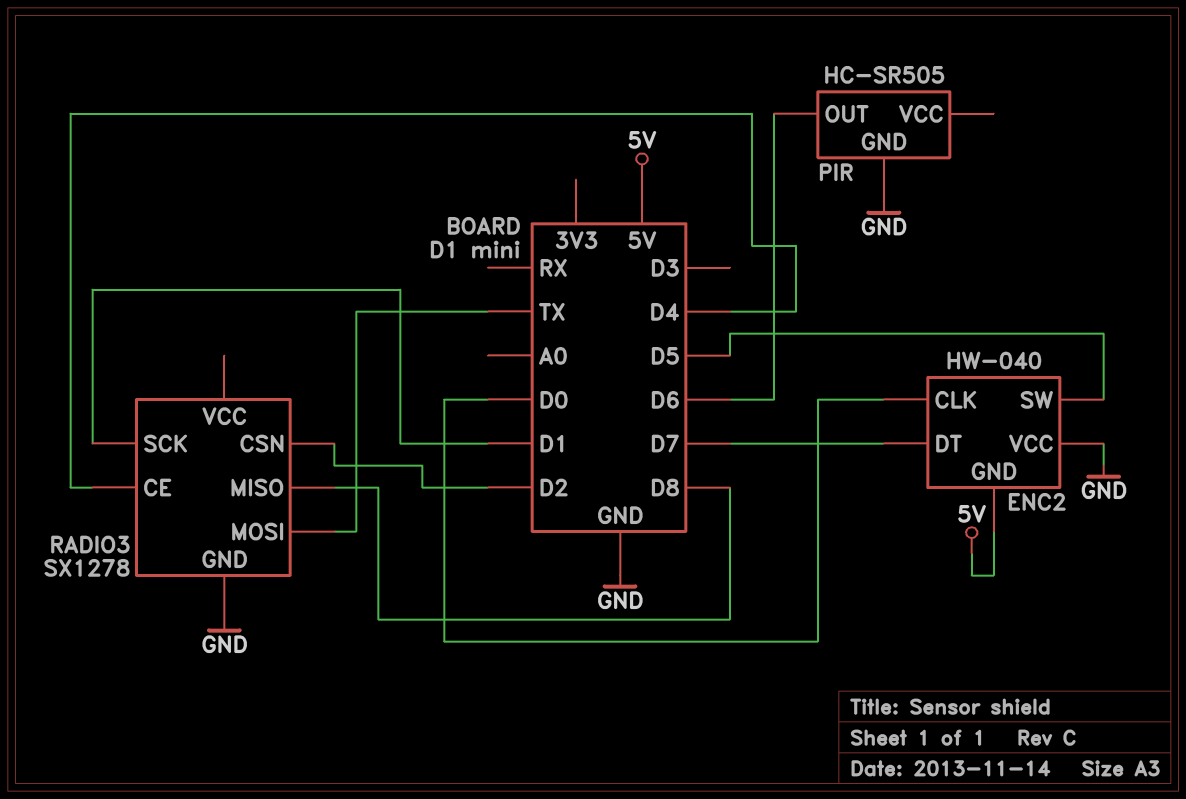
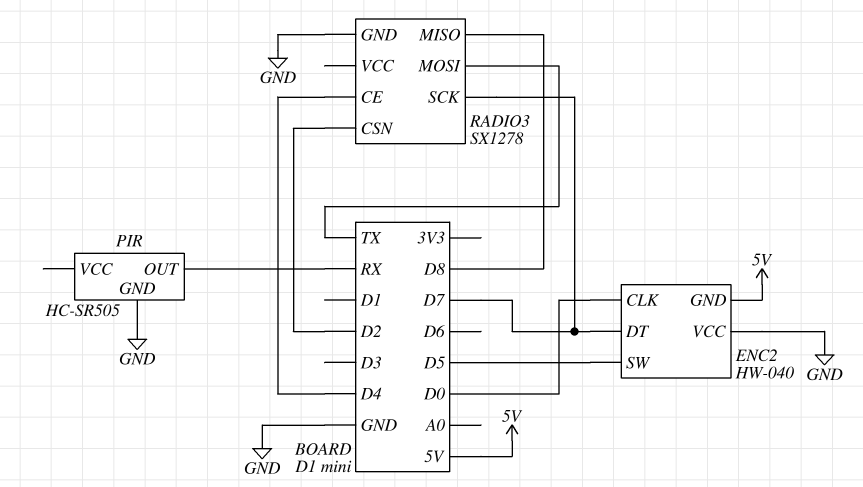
PIR pin OUT: D6 -> RX
RADIO3 pin SCK: D1 -> D7

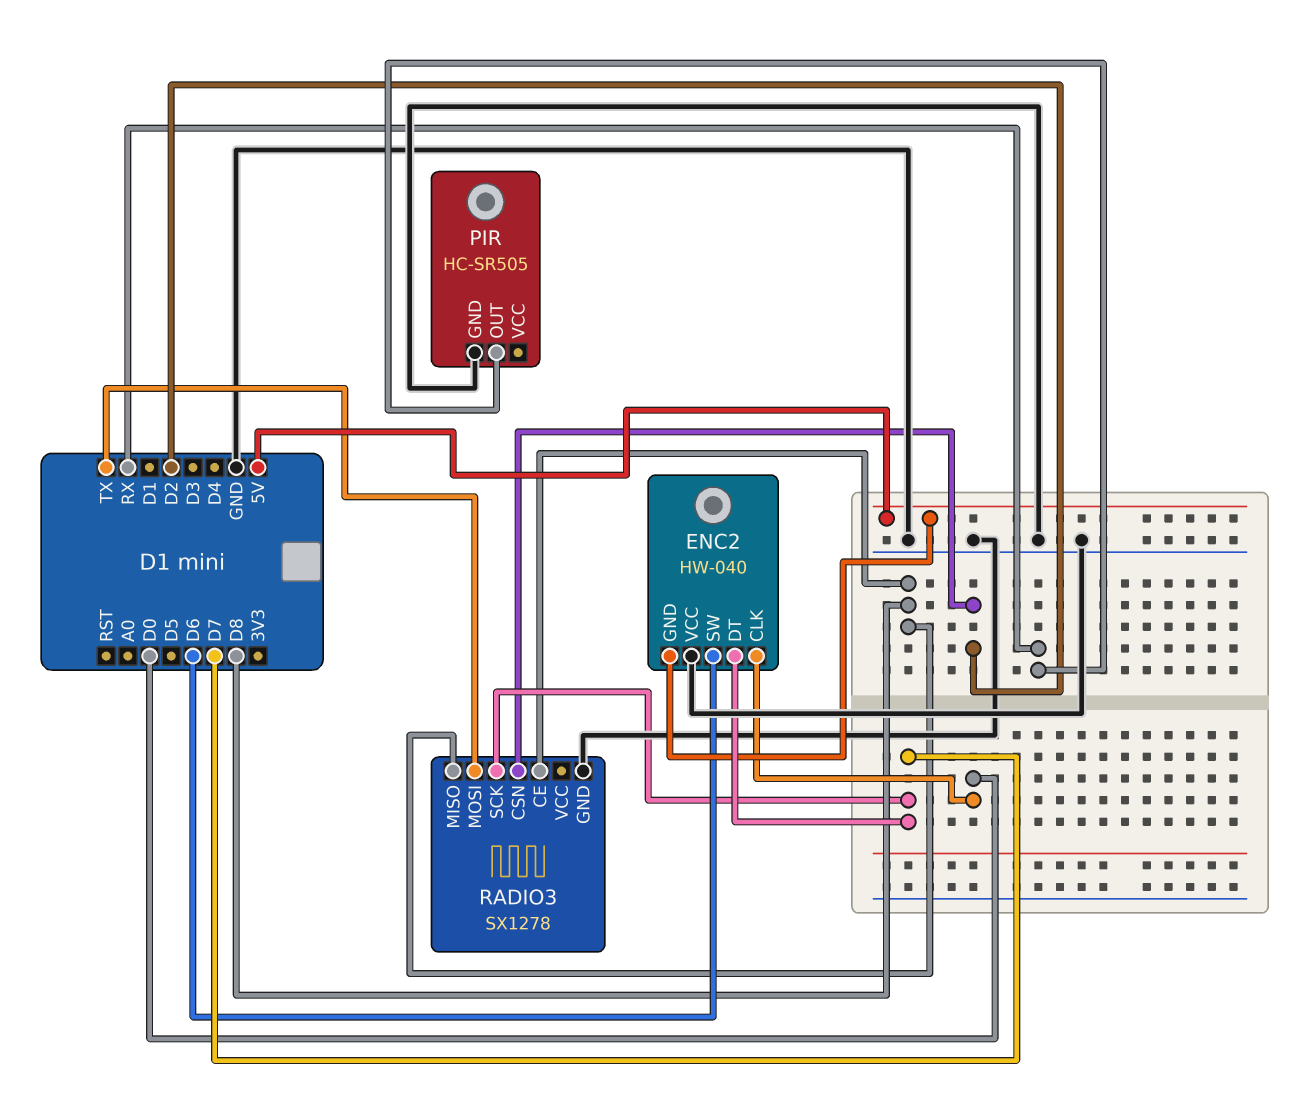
ENC2 pin SW: D5 -> D6
RADIO3 pin CE: D4 -> D8

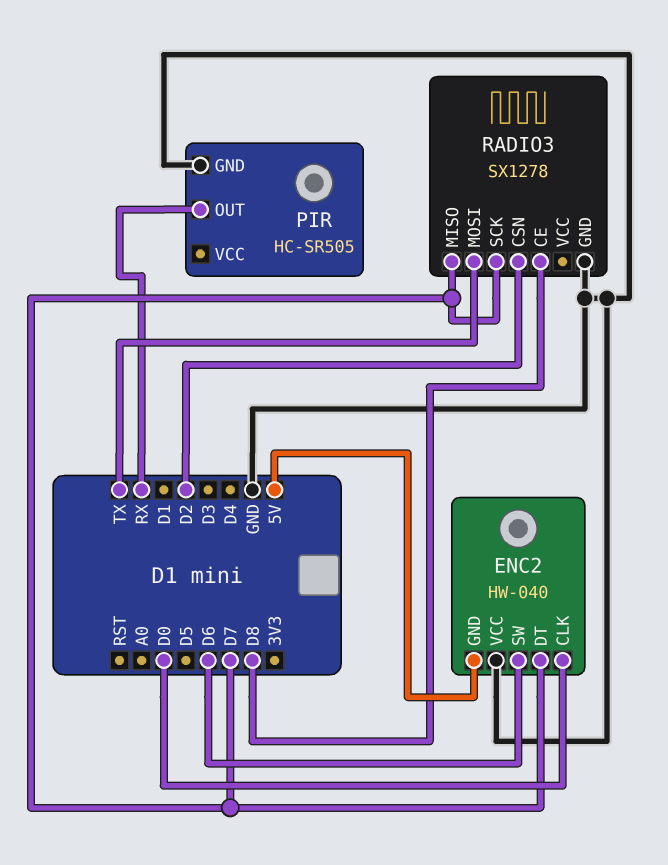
RADIO3 pin MISO: D8 -> D7

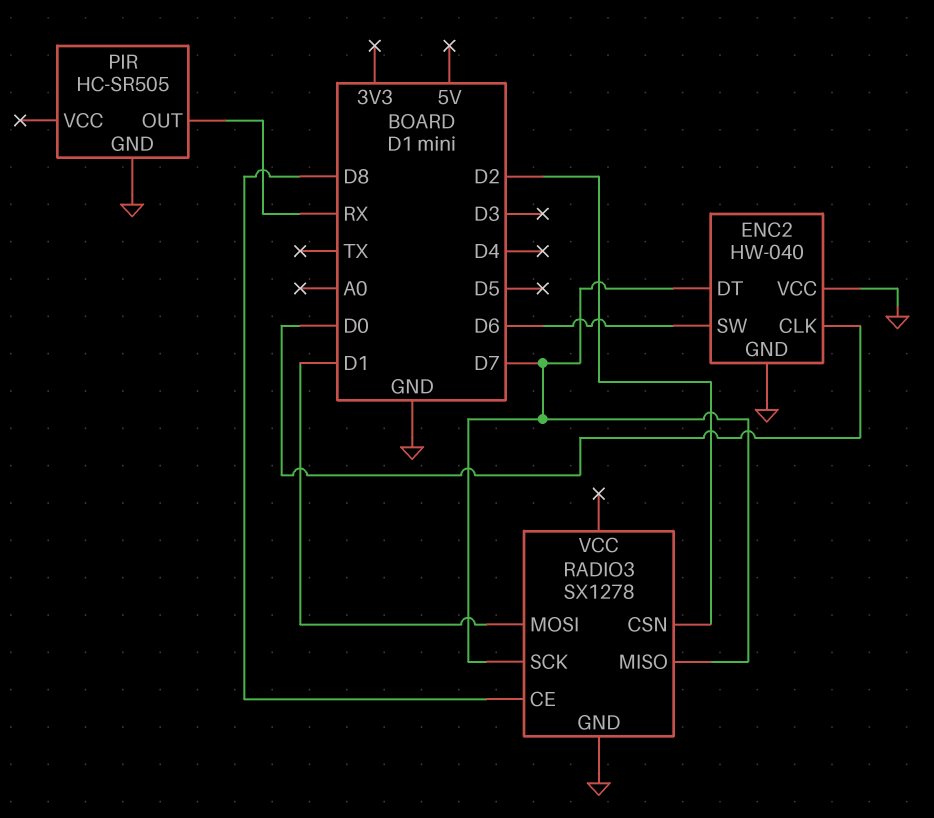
ENC2 pin GND: 5V -> GND
RADIO3 pin MOSI: TX -> D1

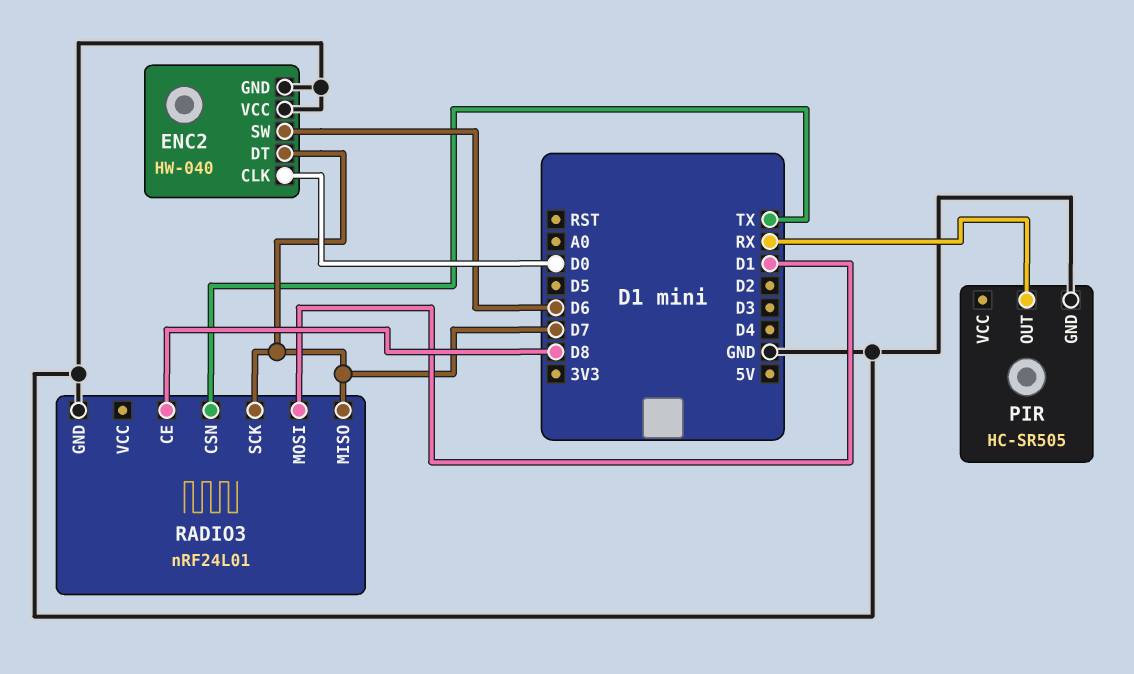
RADIO3: SX1278 -> nRF24L01
RADIO3 pin CSN: D2 -> TX

